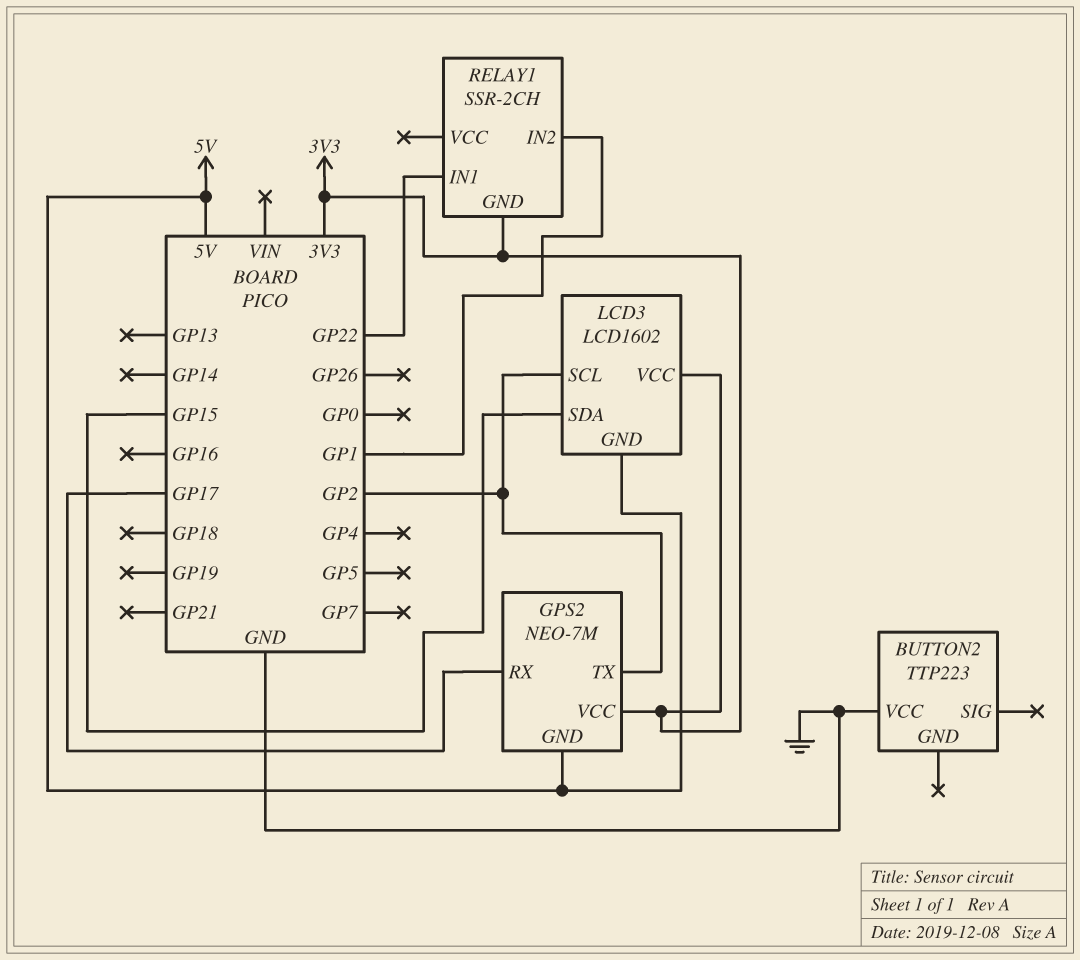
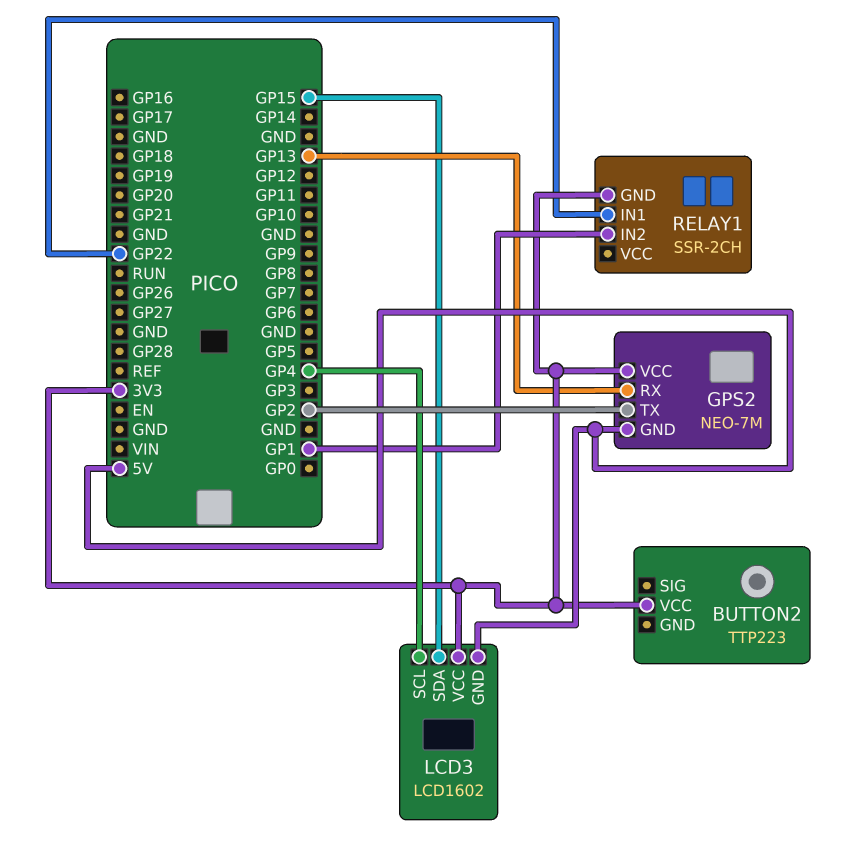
BUTTON2 pin VCC: GND -> 3V3
GPS2 pin RX: GP17 -> GP13
LCD3 pin SCL: GP2 -> GP4

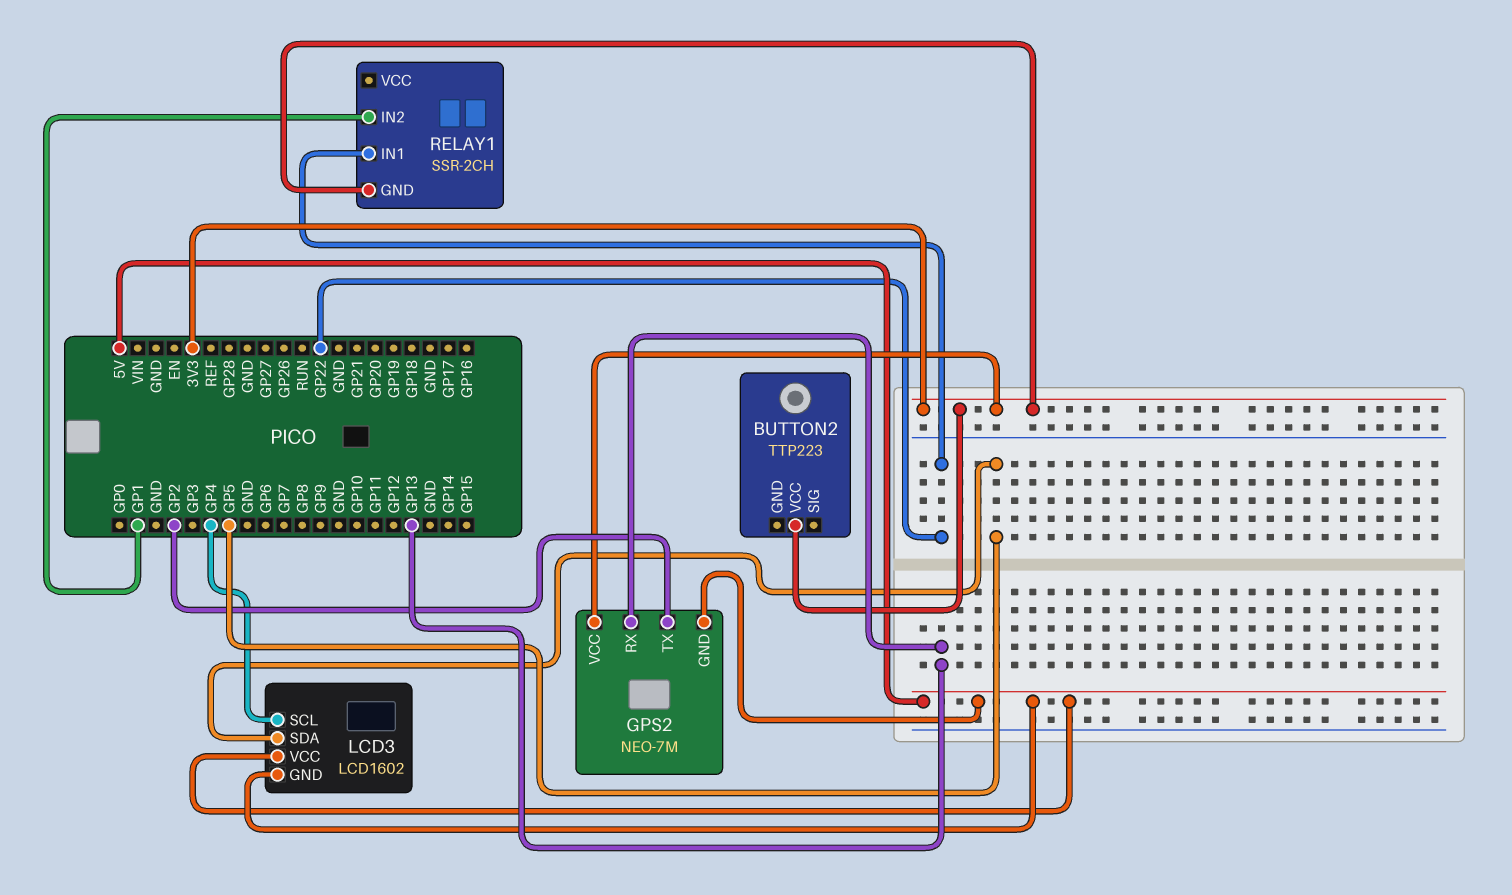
LCD3 pin SDA: GP15 -> GP5
LCD3 pin VCC: 3V3 -> 5V

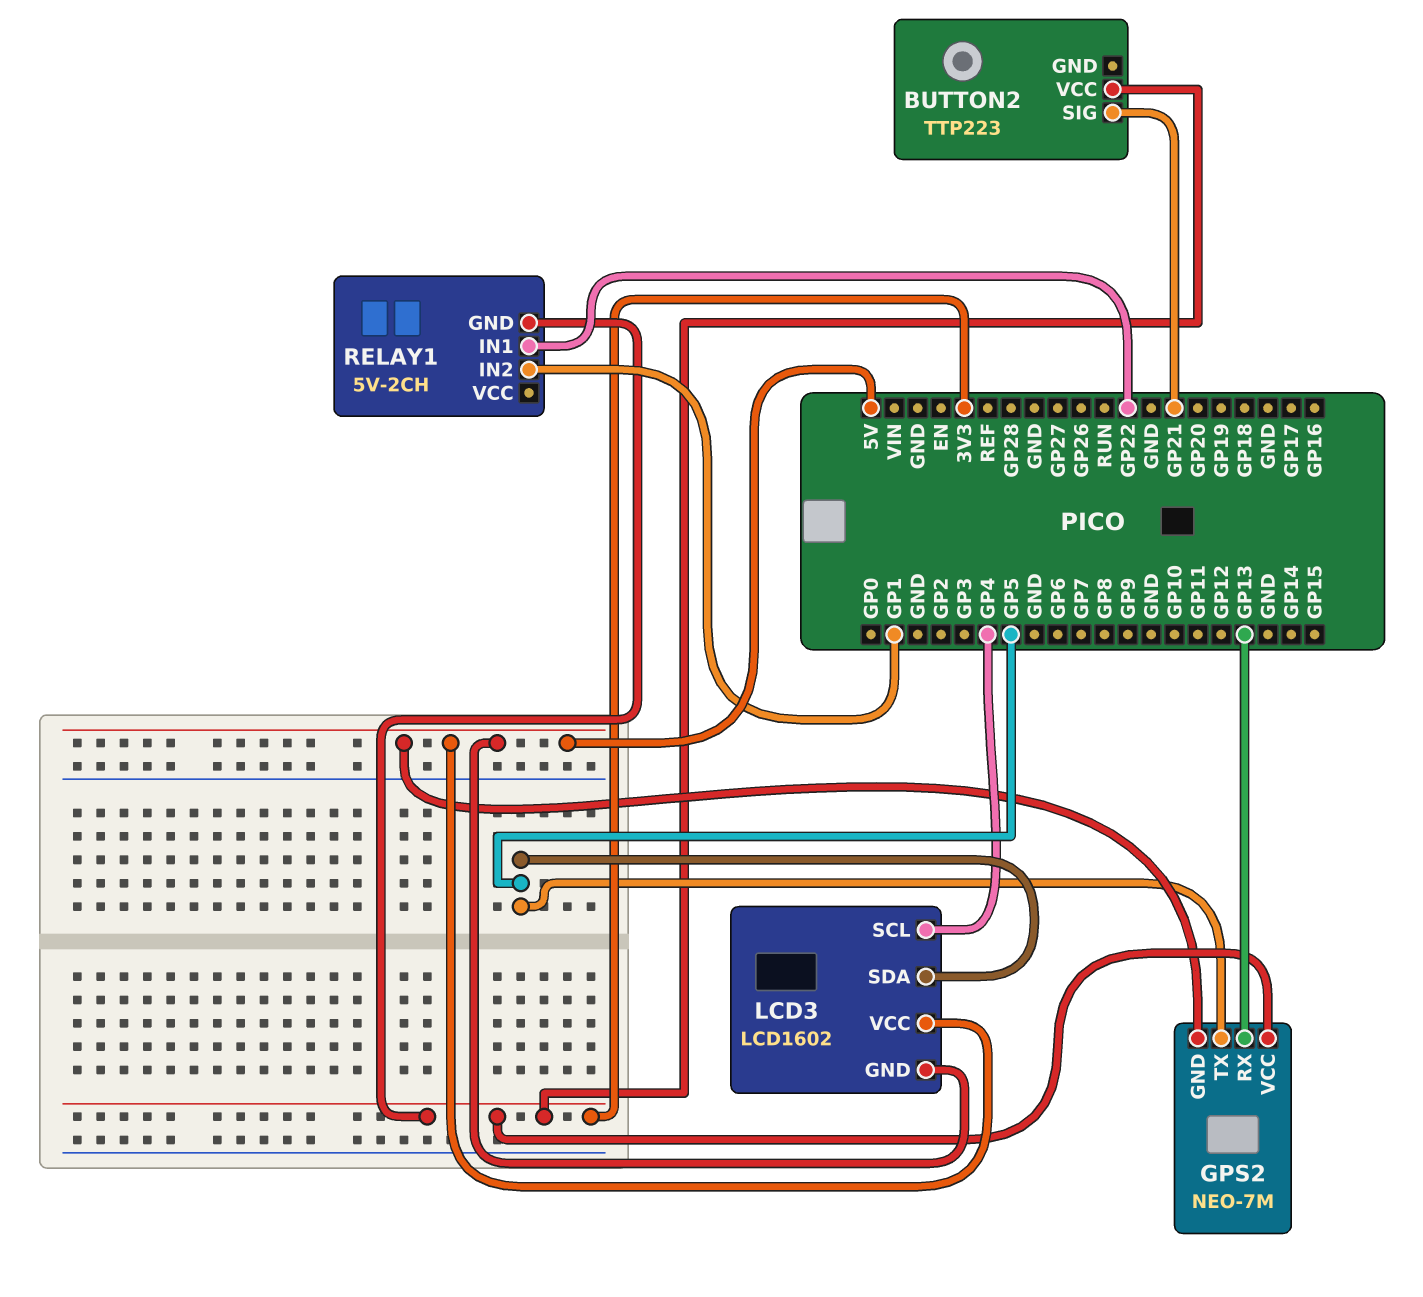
BUTTON2 pin SIG: none -> GP21
GPS2 pin TX: GP2 -> GP5
RELAY1: SSR-2CH -> 5V-2CH

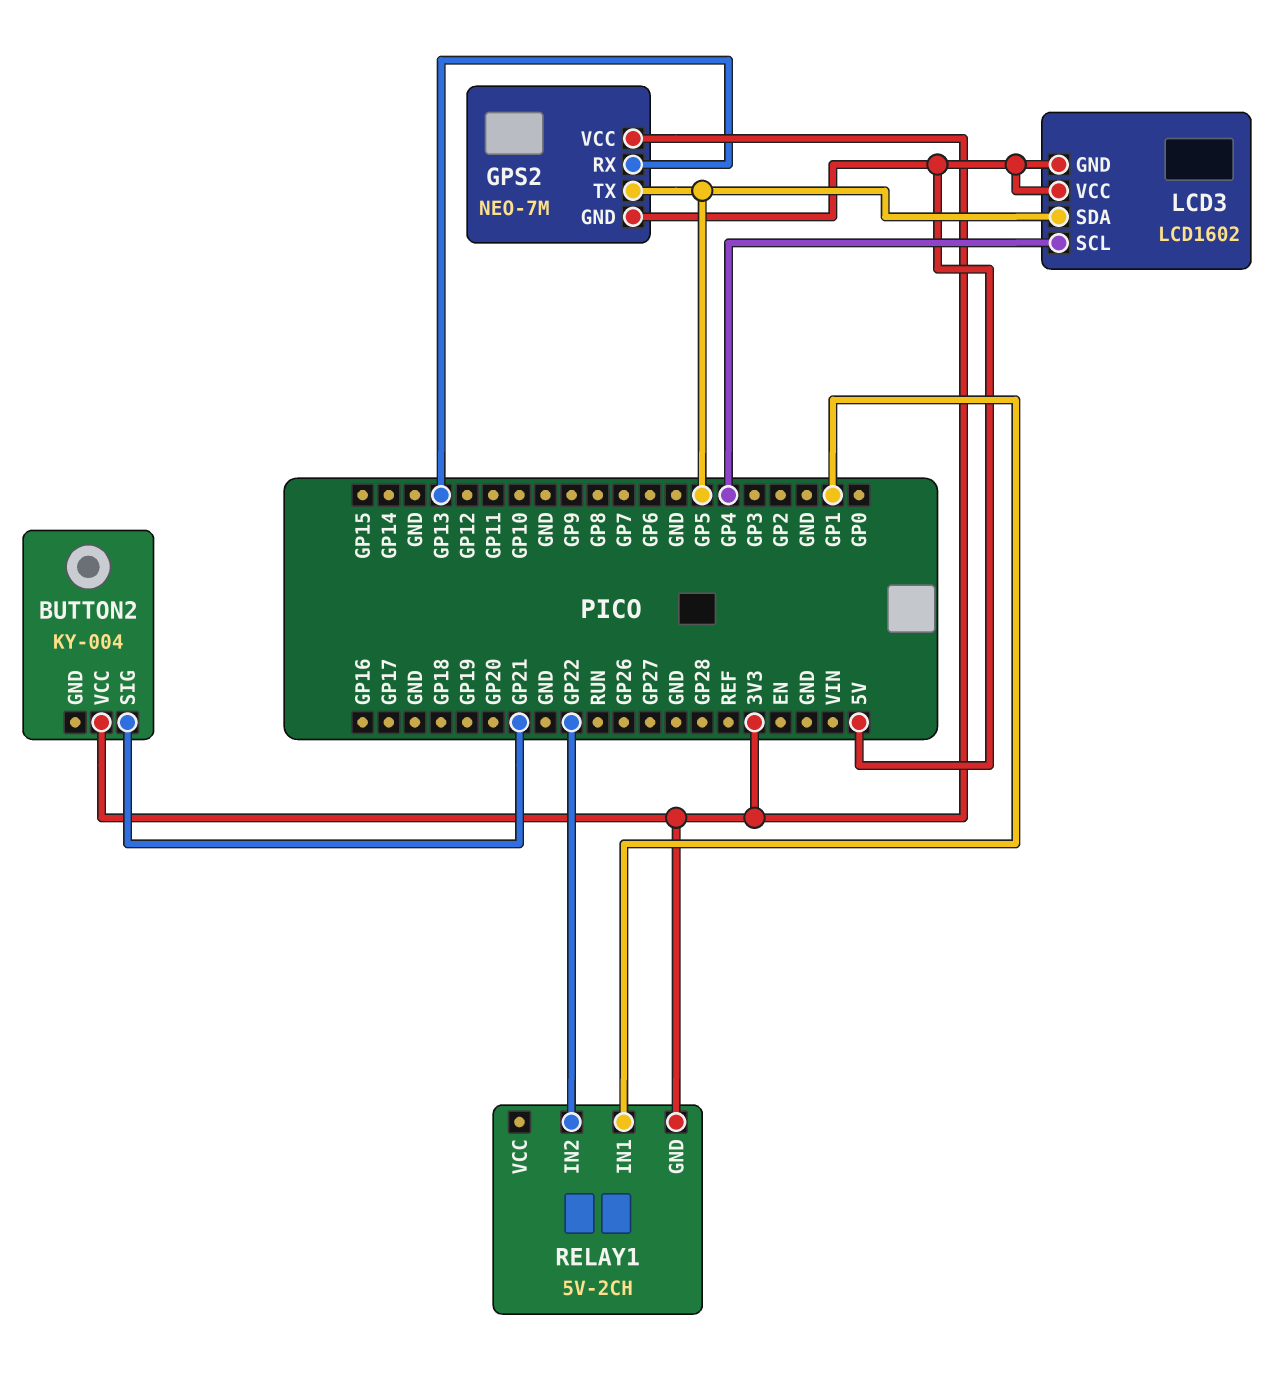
BUTTON2: TTP223 -> KY-004
RELAY1 pin IN1: GP22 -> GP1
RELAY1 pin IN2: GP1 -> GP22

